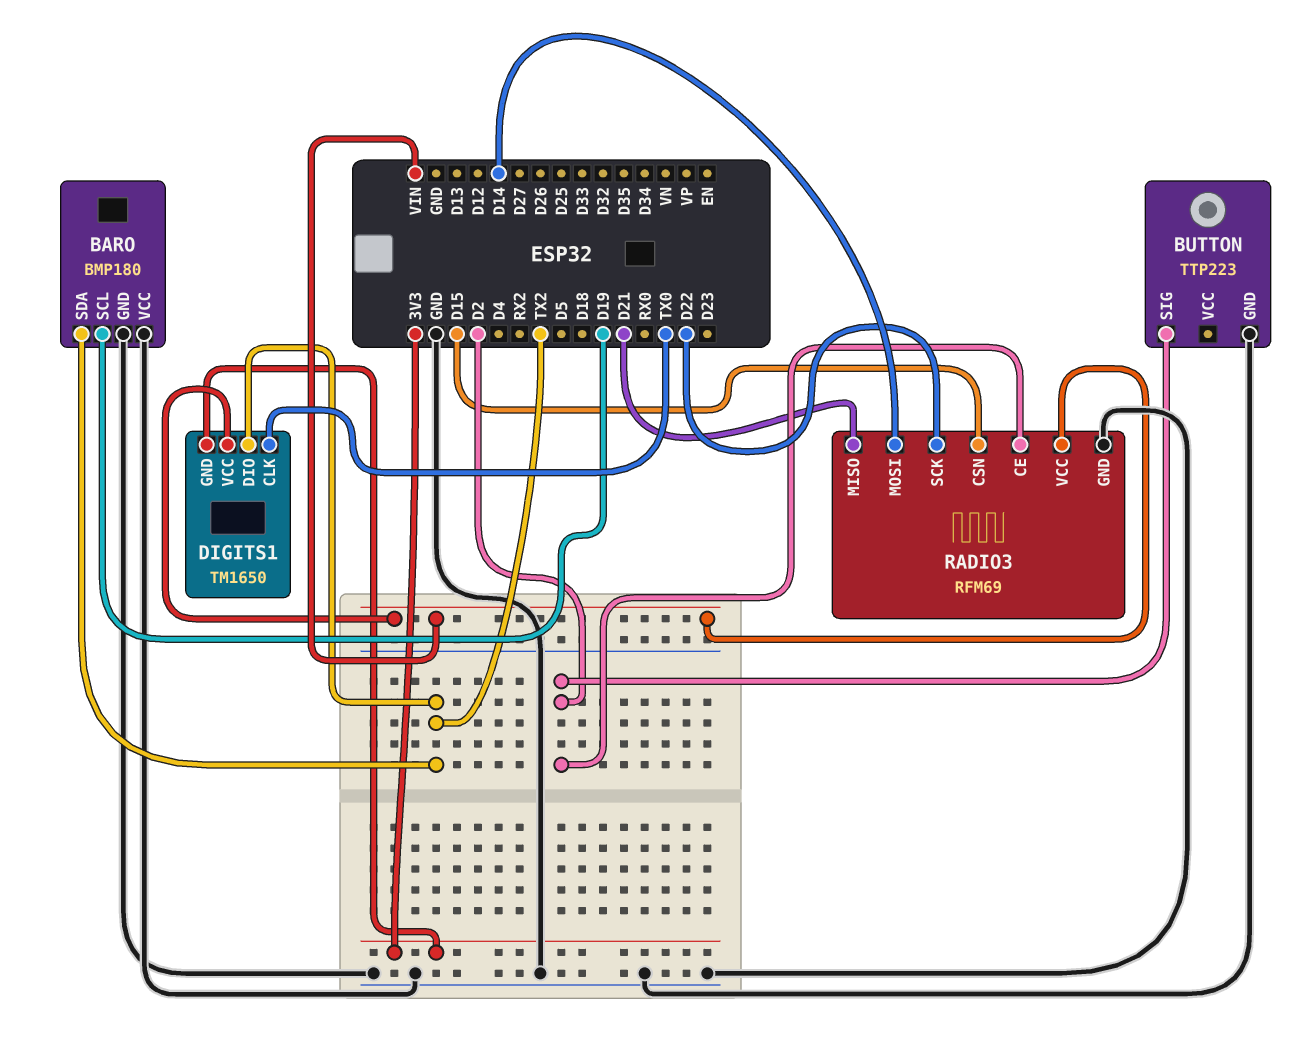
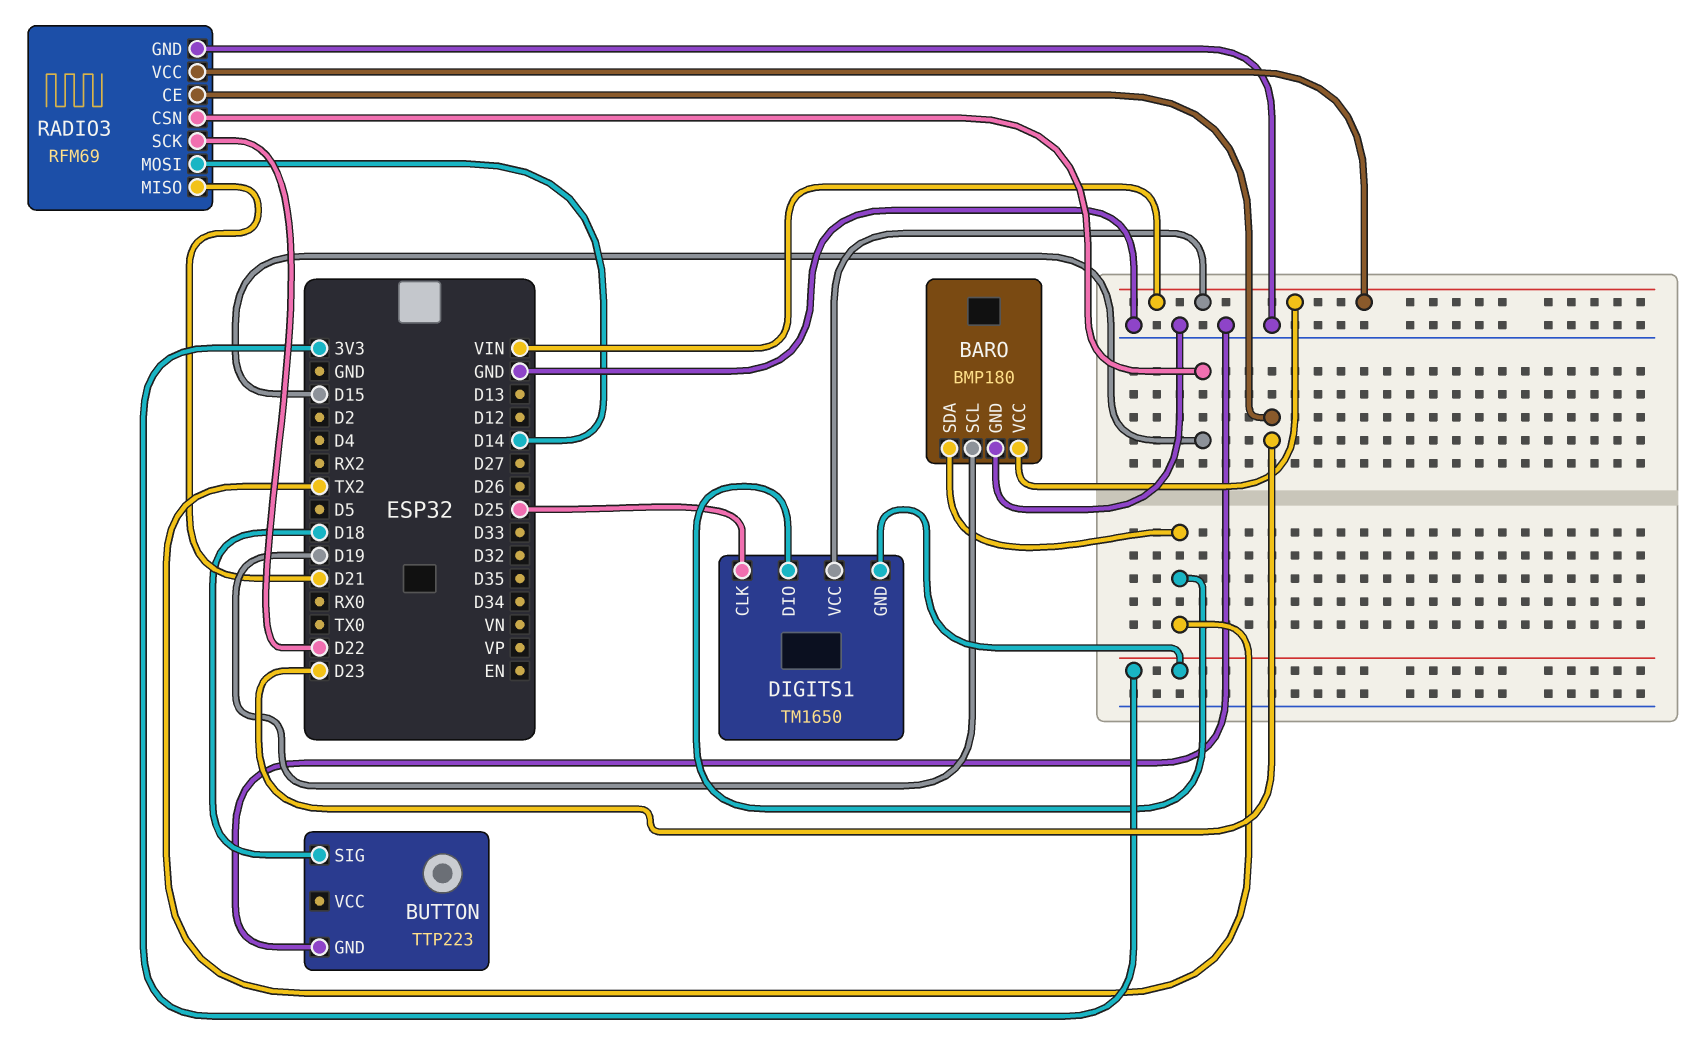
BARO pin VCC: GND -> VIN
BUTTON pin SIG: D2 -> D18
DIGITS1 pin CLK: TX0 -> D25
RADIO3 pin CE: D2 -> D23

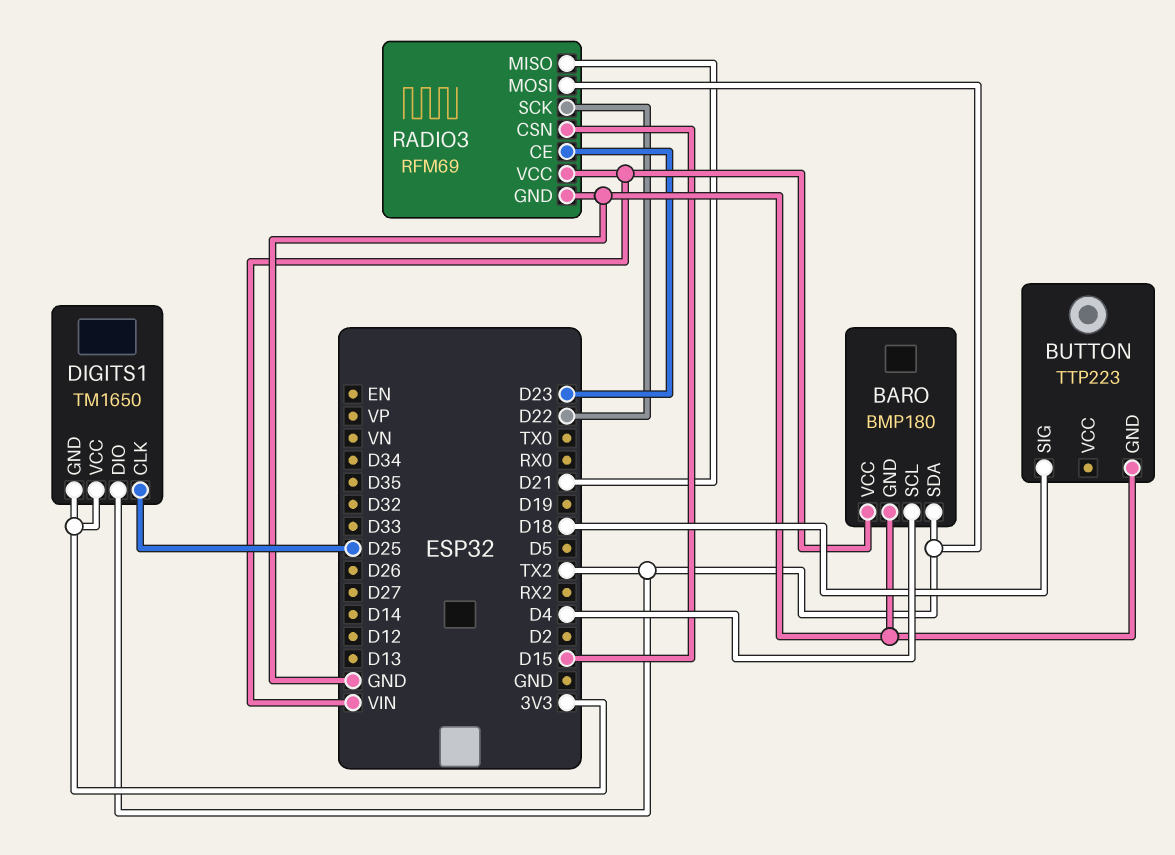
BARO pin SCL: D19 -> D4
DIGITS1 pin VCC: VIN -> 3V3
RADIO3 pin MOSI: D14 -> TX2

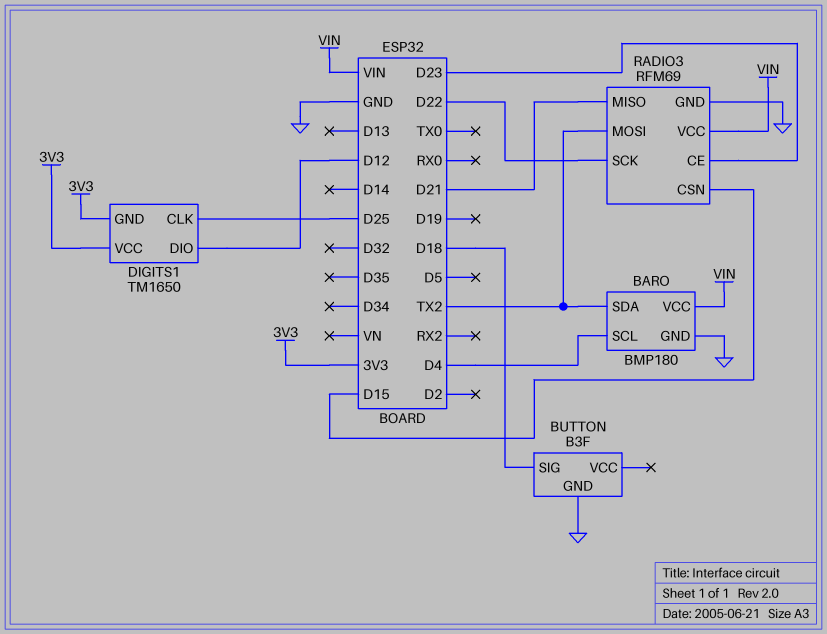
BUTTON: TTP223 -> B3F
DIGITS1 pin DIO: TX2 -> D12

